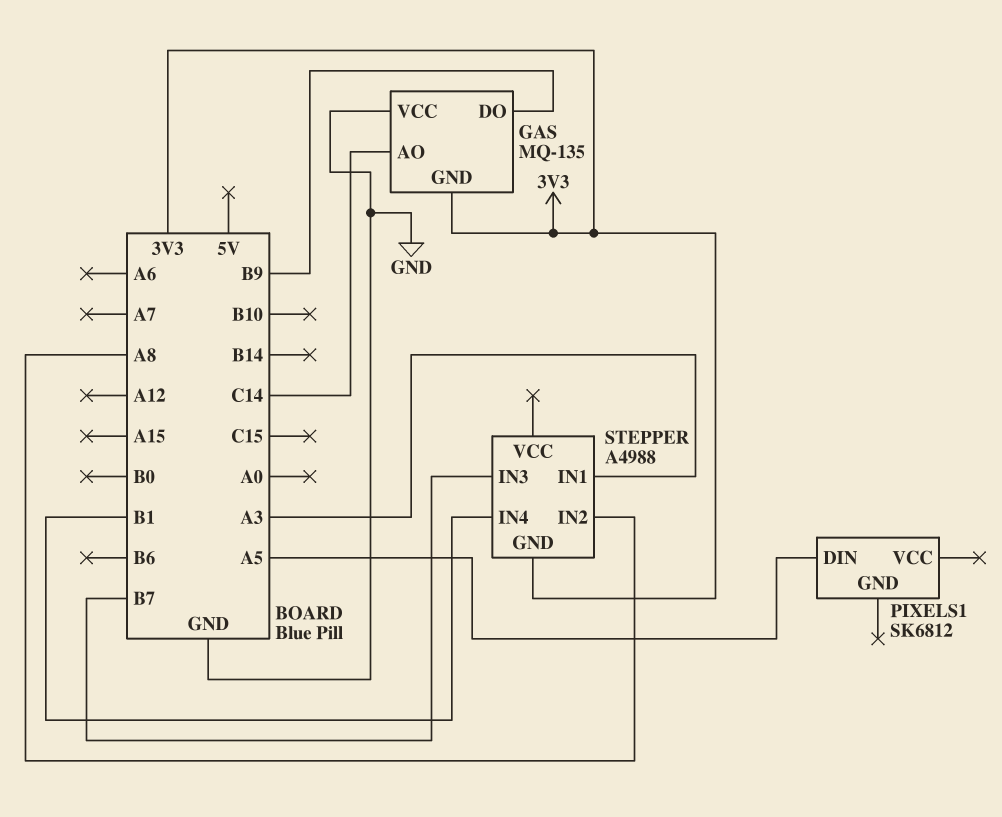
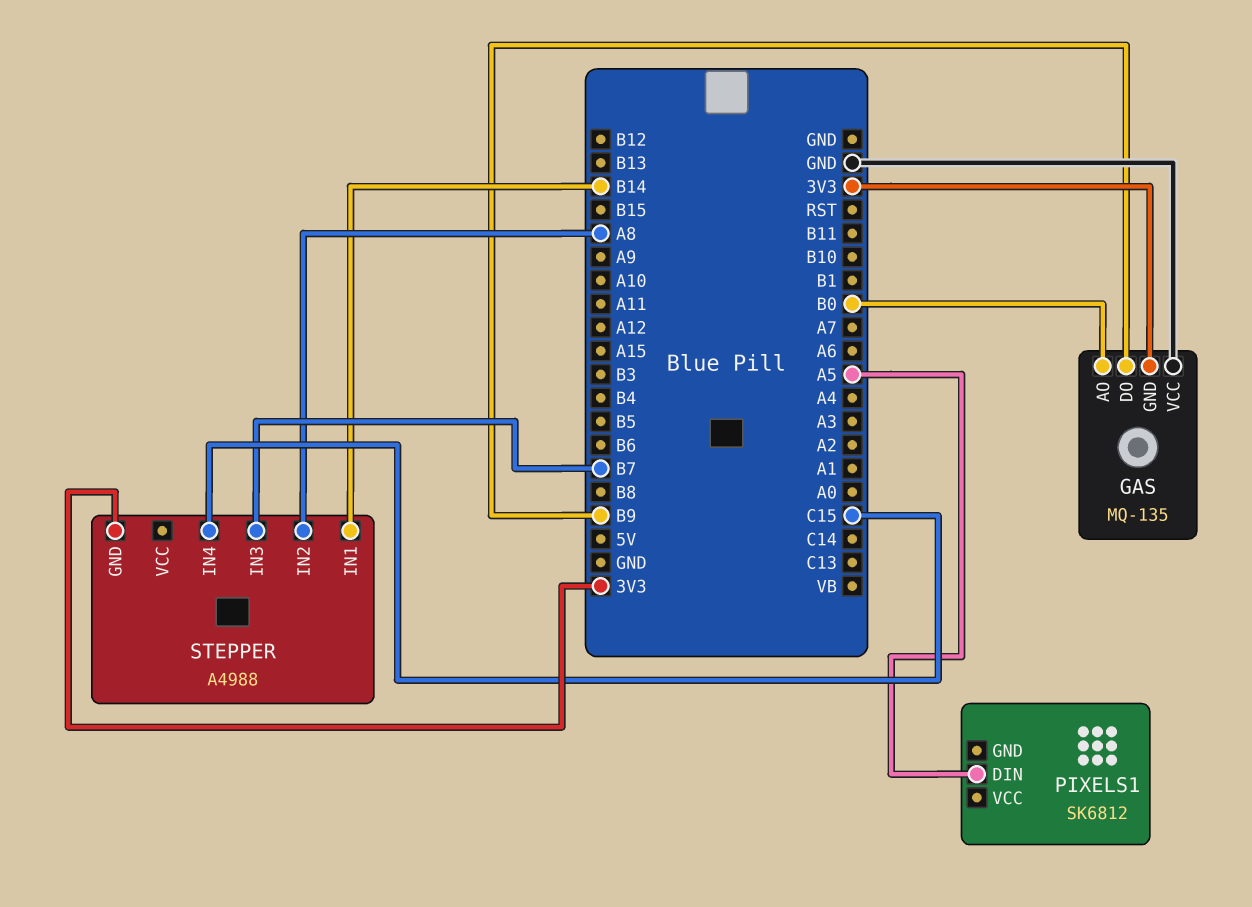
GAS pin AO: C14 -> B0
STEPPER pin IN1: A3 -> B14
STEPPER pin IN4: B1 -> C15

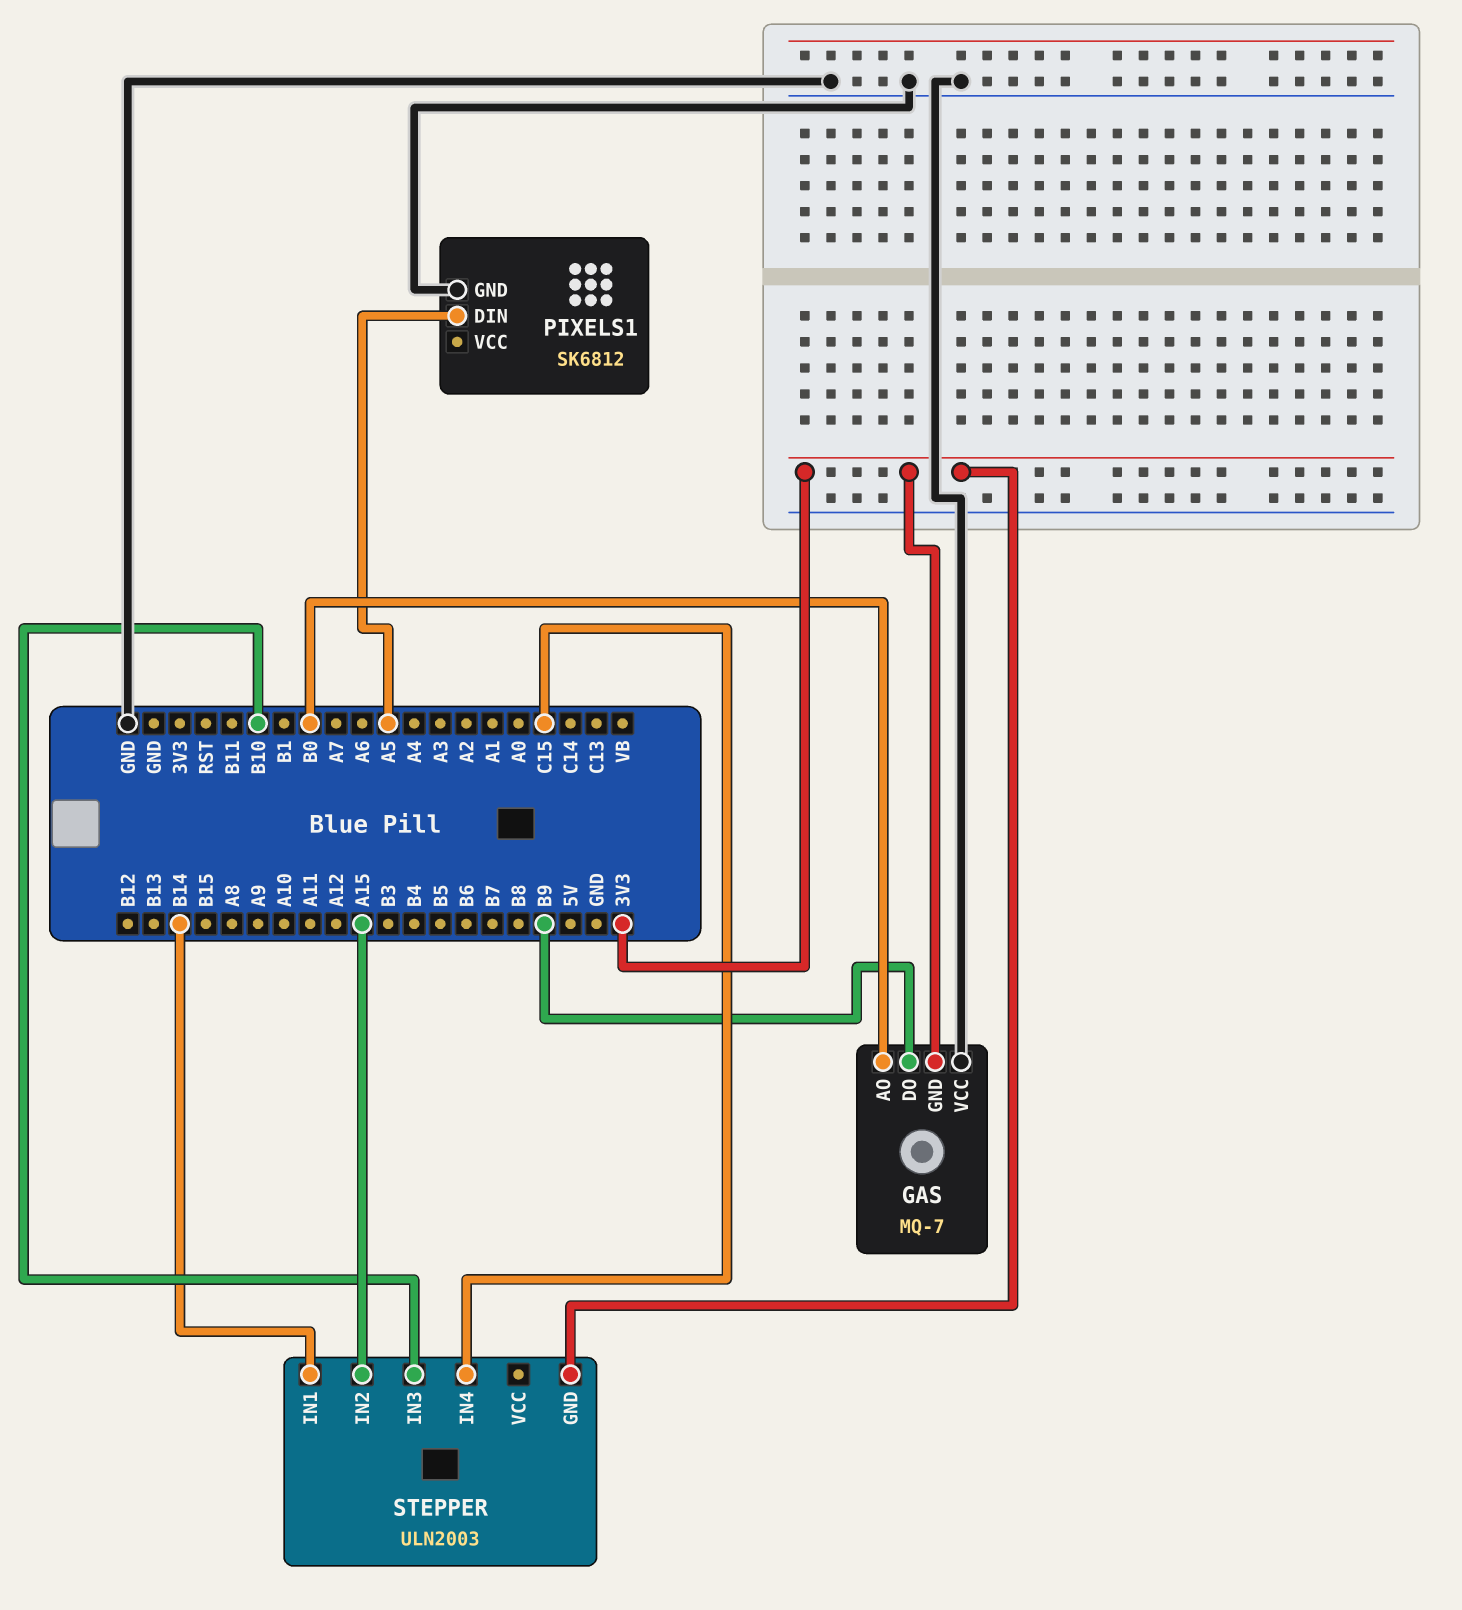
GAS: MQ-135 -> MQ-7
PIXELS1 pin GND: none -> GND
STEPPER: A4988 -> ULN2003
STEPPER pin IN2: A8 -> A15
STEPPER pin IN3: B7 -> B10

